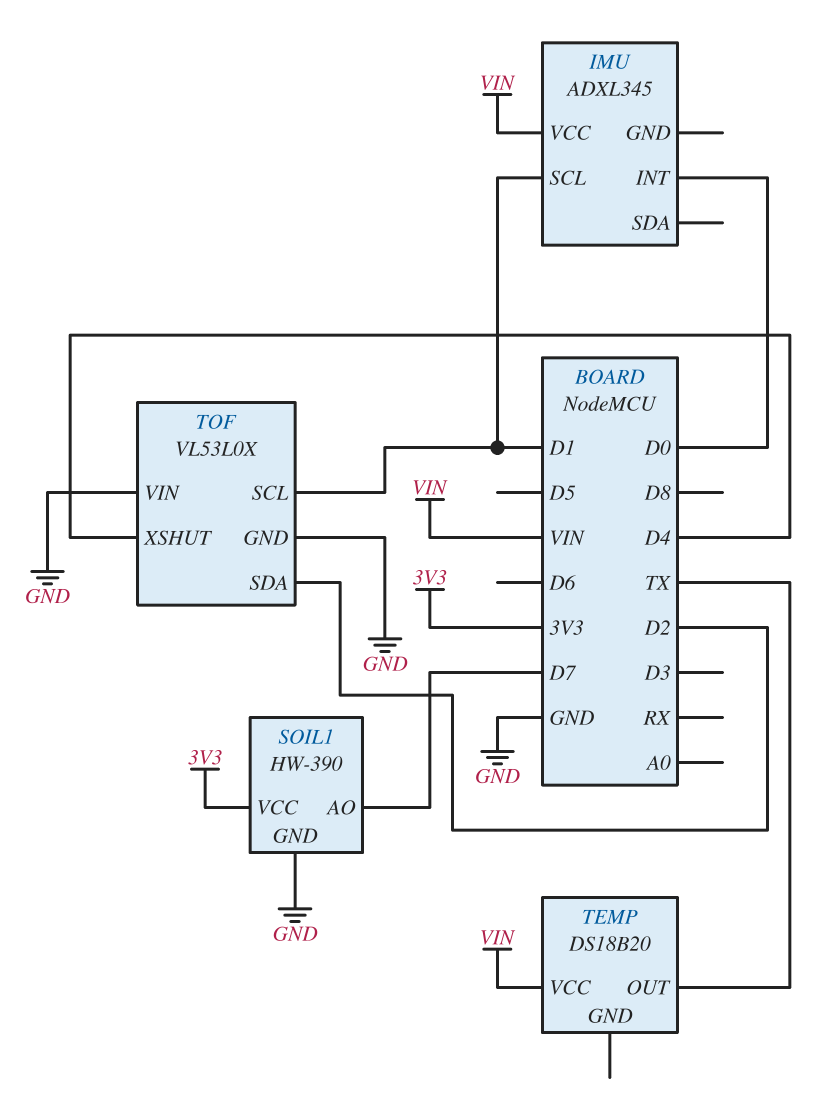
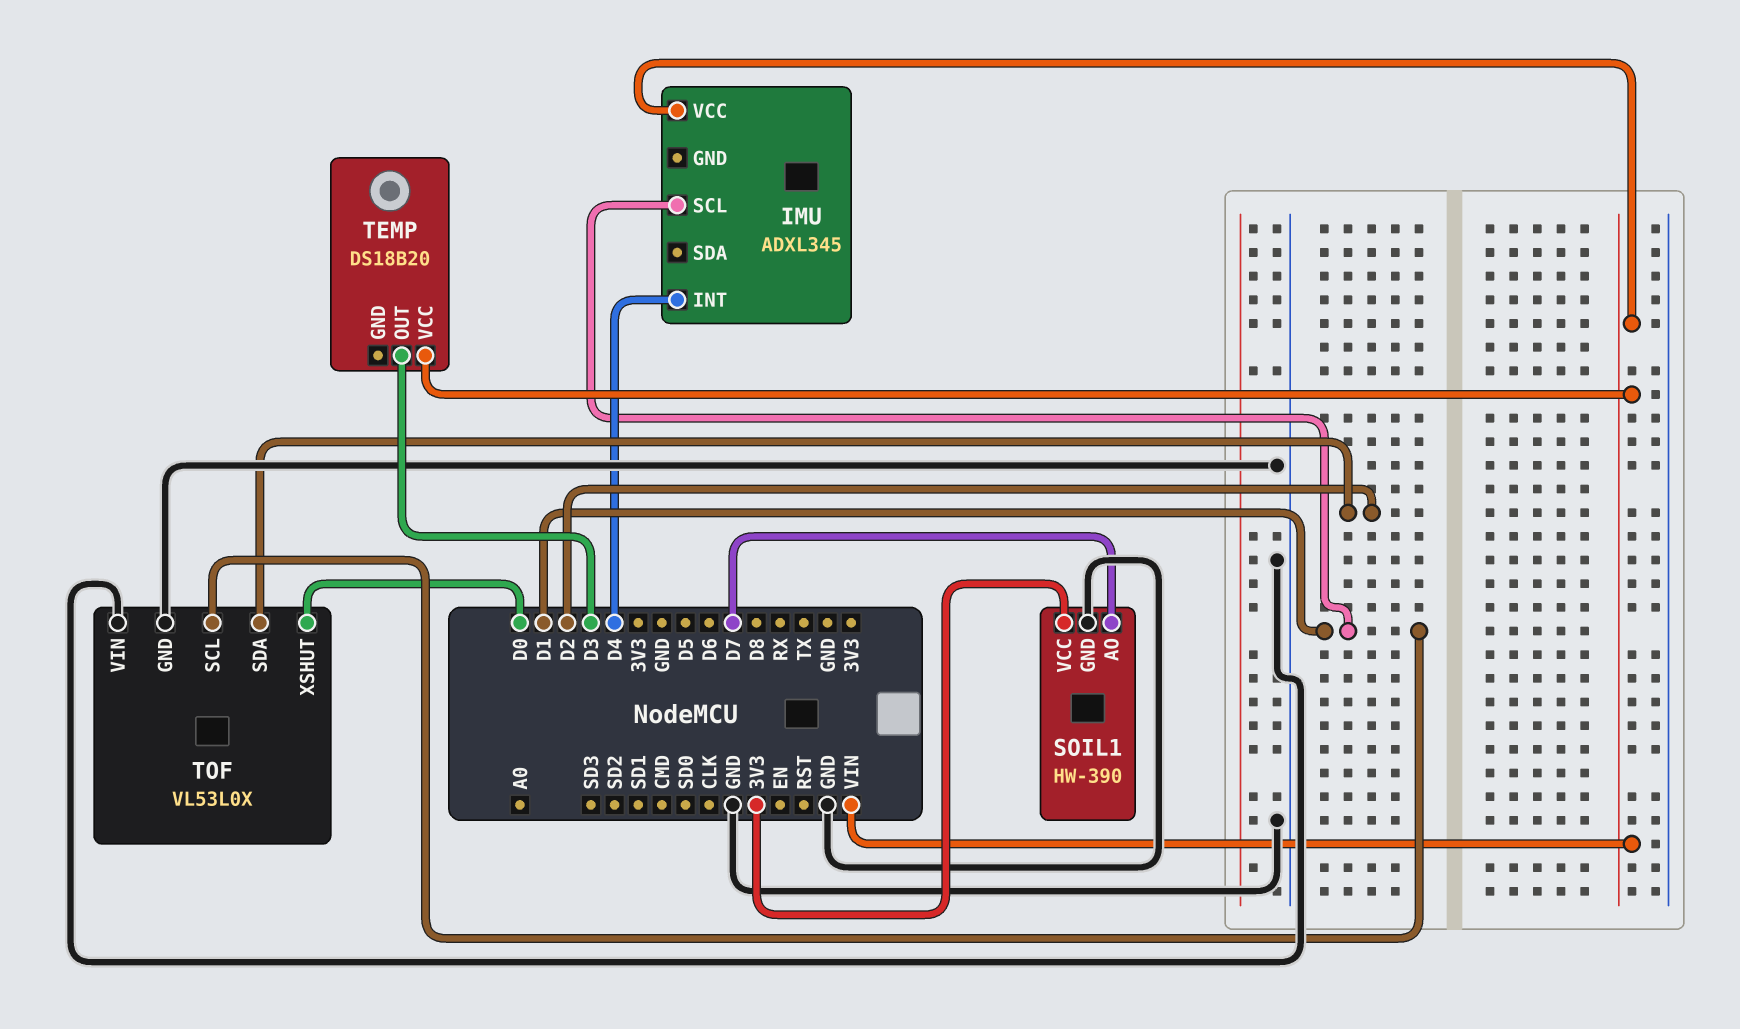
IMU pin INT: D0 -> D4
TEMP pin OUT: TX -> D3
TOF pin XSHUT: D4 -> D0

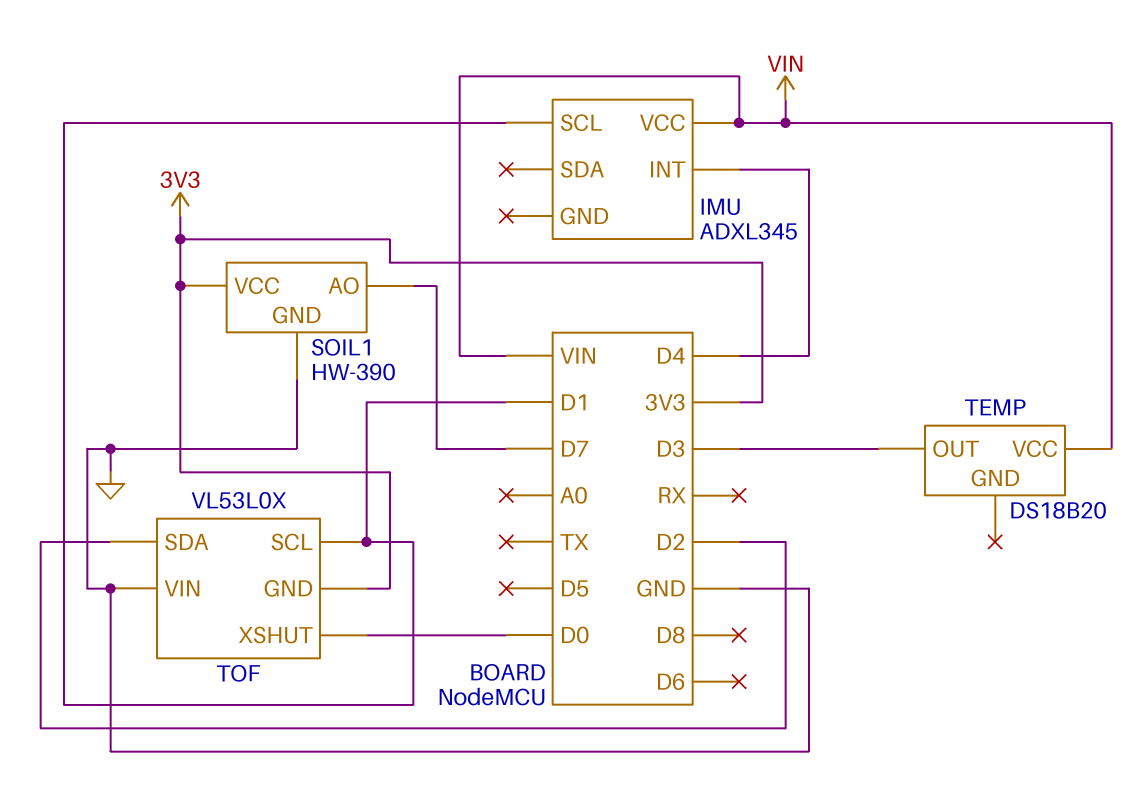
TOF pin GND: GND -> 3V3

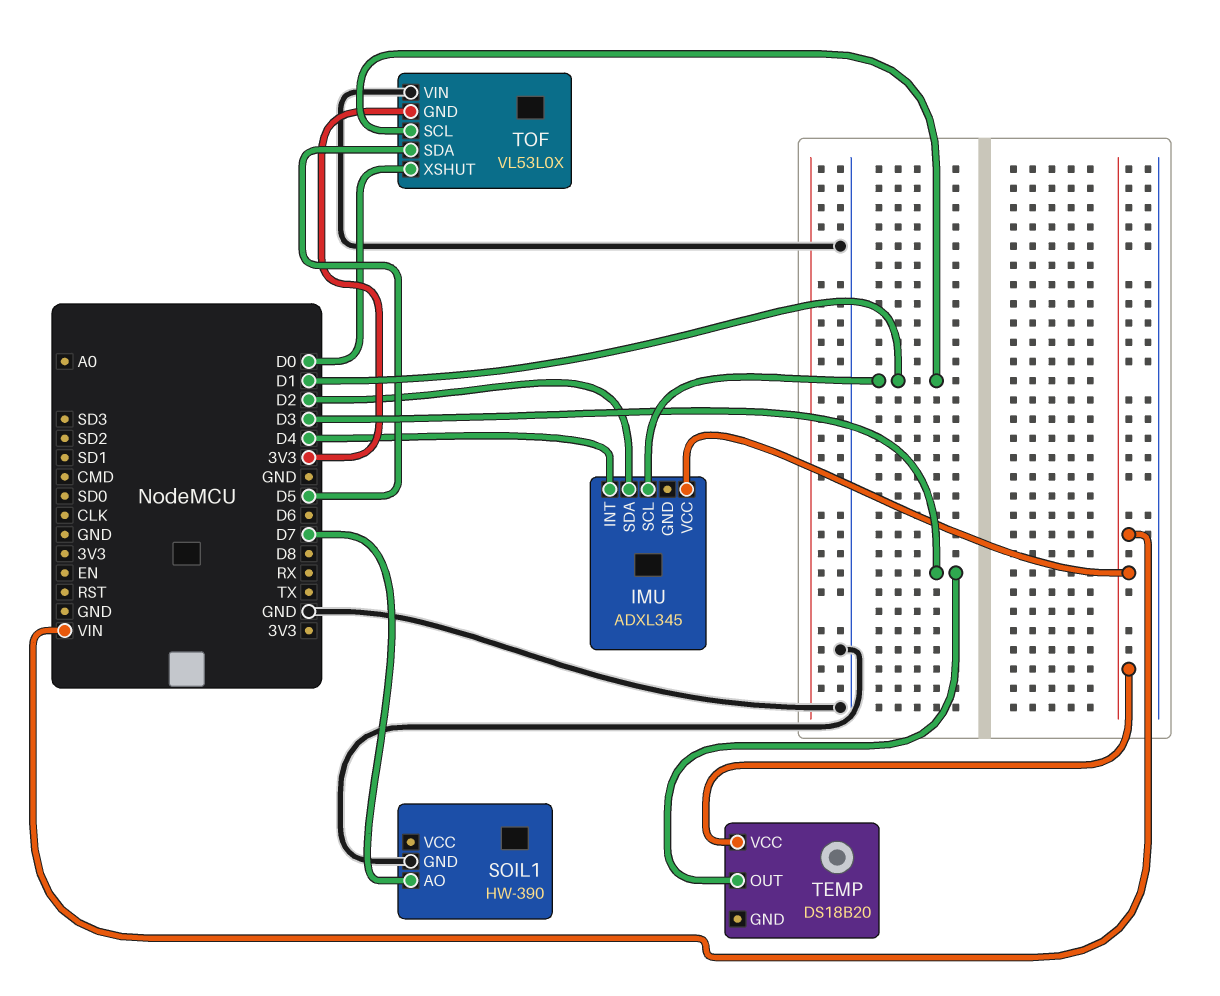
IMU pin SDA: none -> D2
SOIL1 pin VCC: 3V3 -> none
TOF pin SDA: D2 -> D5

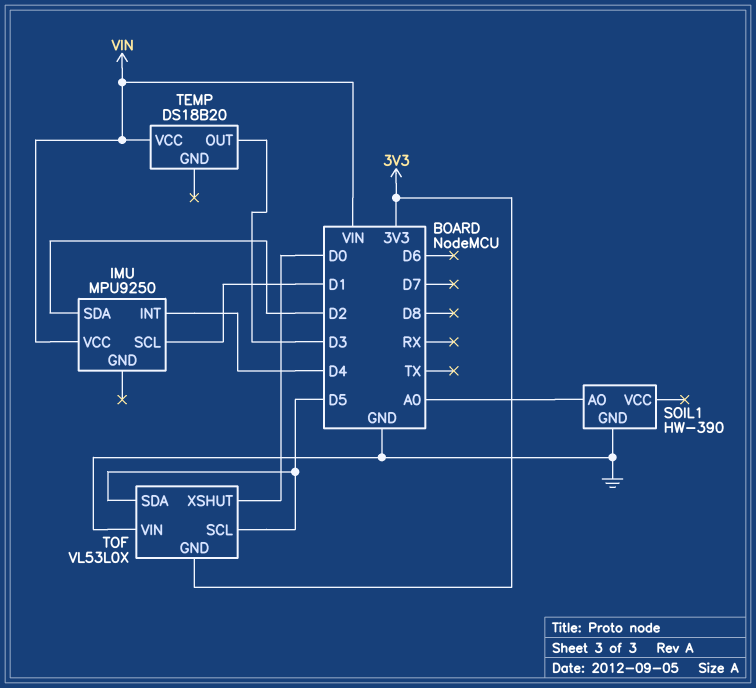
IMU: ADXL345 -> MPU9250
SOIL1 pin AO: D7 -> A0
TOF pin SCL: D1 -> D5

